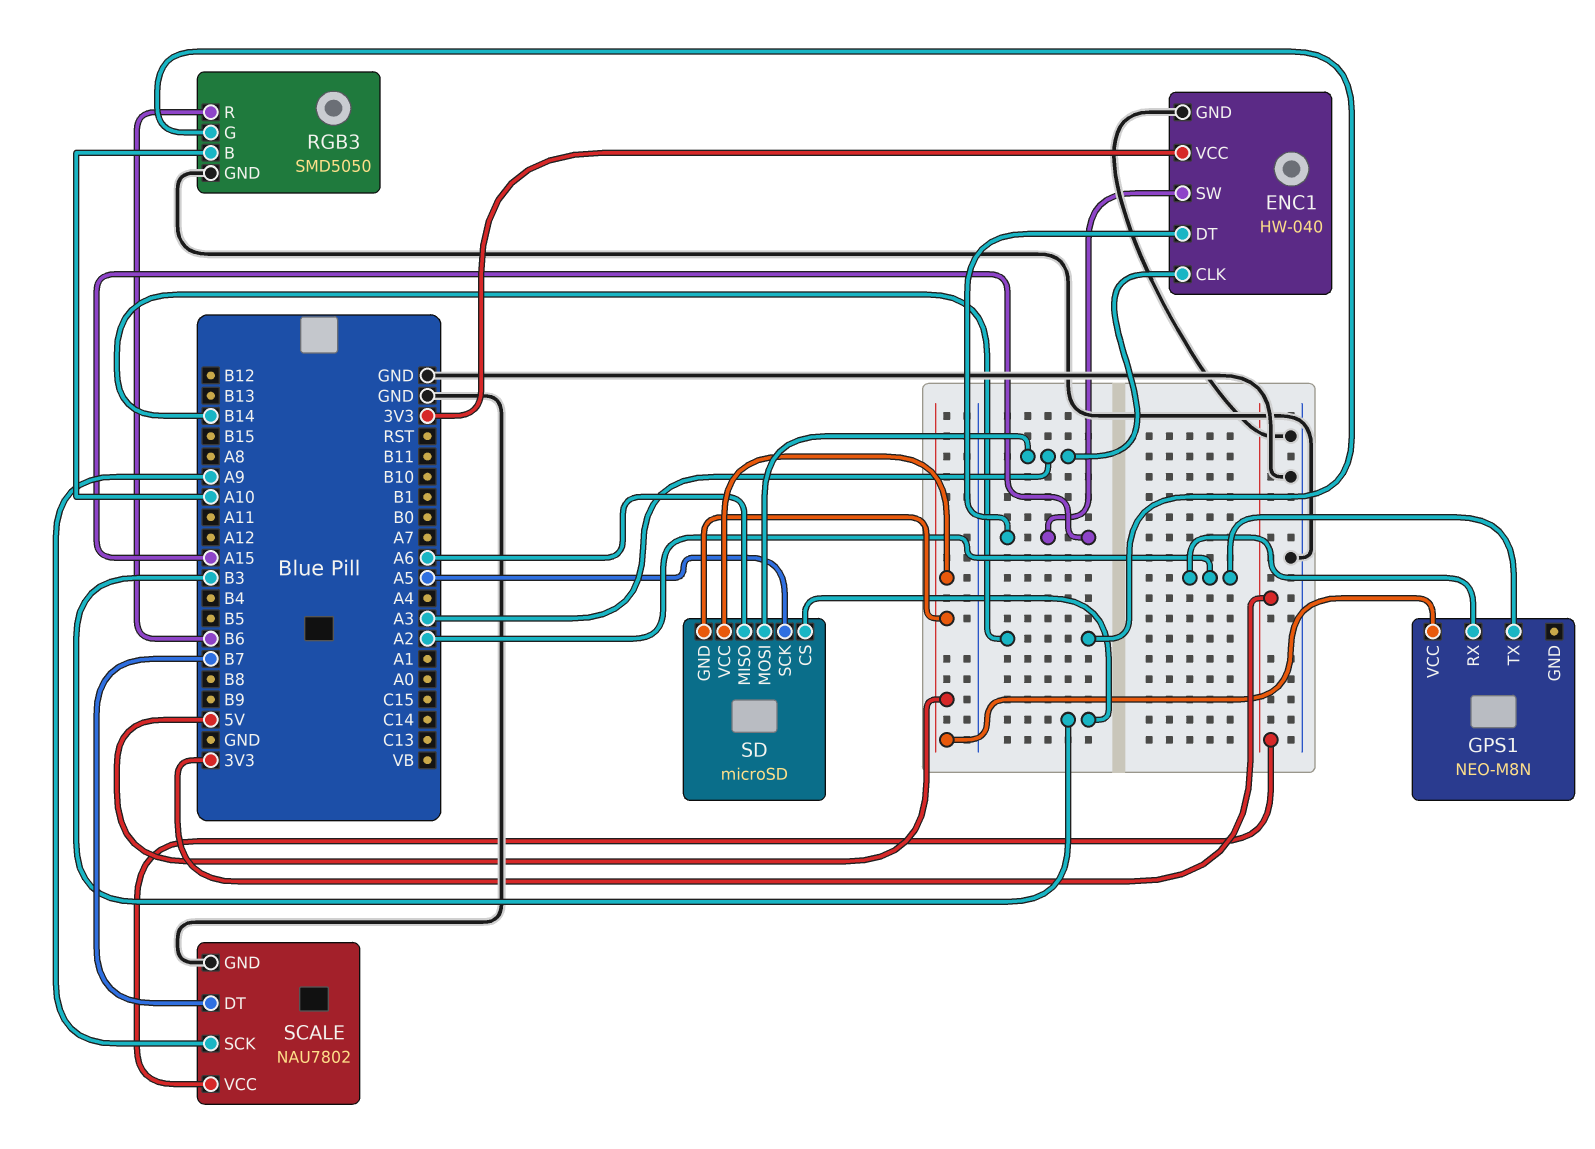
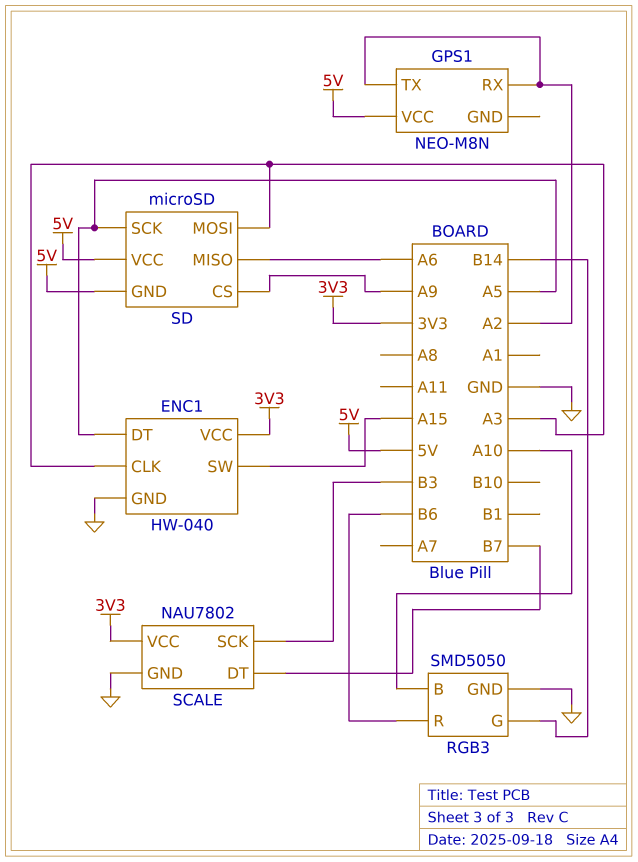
ENC1 pin DT: A15 -> A5
SCALE pin SCK: A9 -> B3
SD pin CS: B3 -> A9

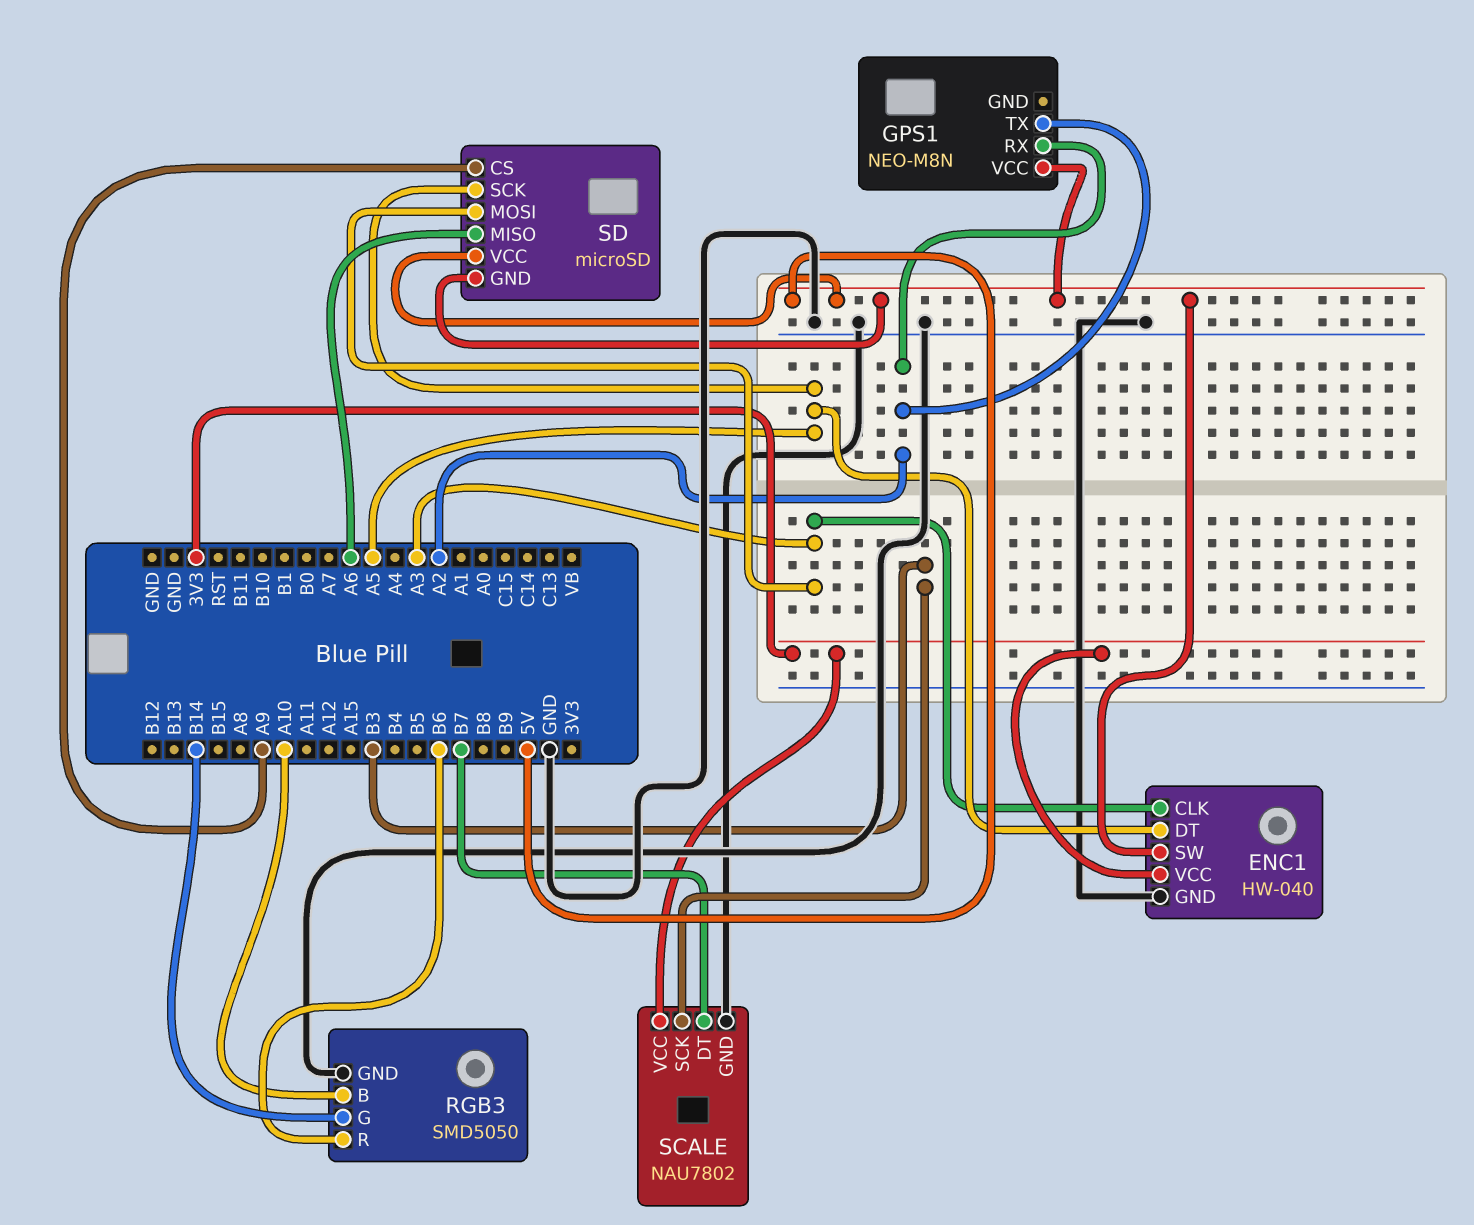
ENC1 pin SW: A15 -> 5V

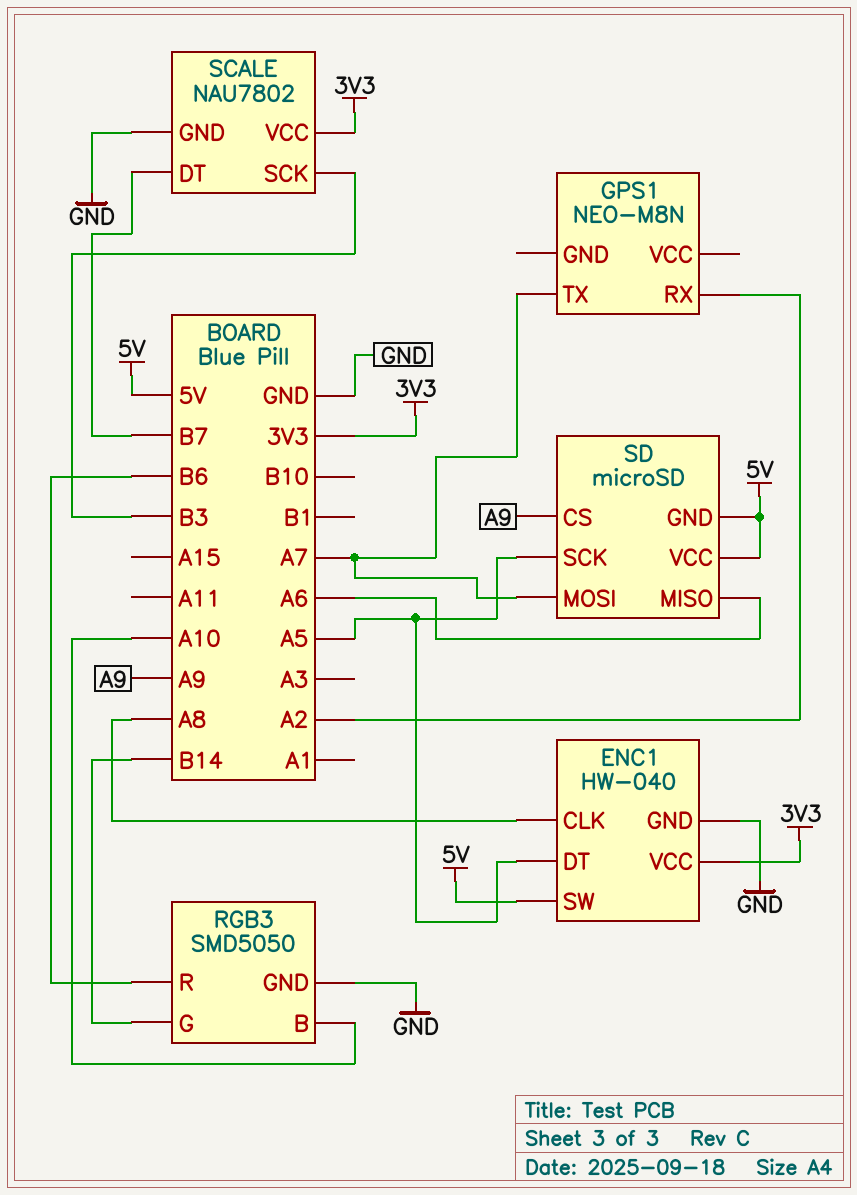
ENC1 pin CLK: A3 -> A8
GPS1 pin TX: A2 -> A7
GPS1 pin VCC: 5V -> none
SD pin MOSI: A3 -> A7

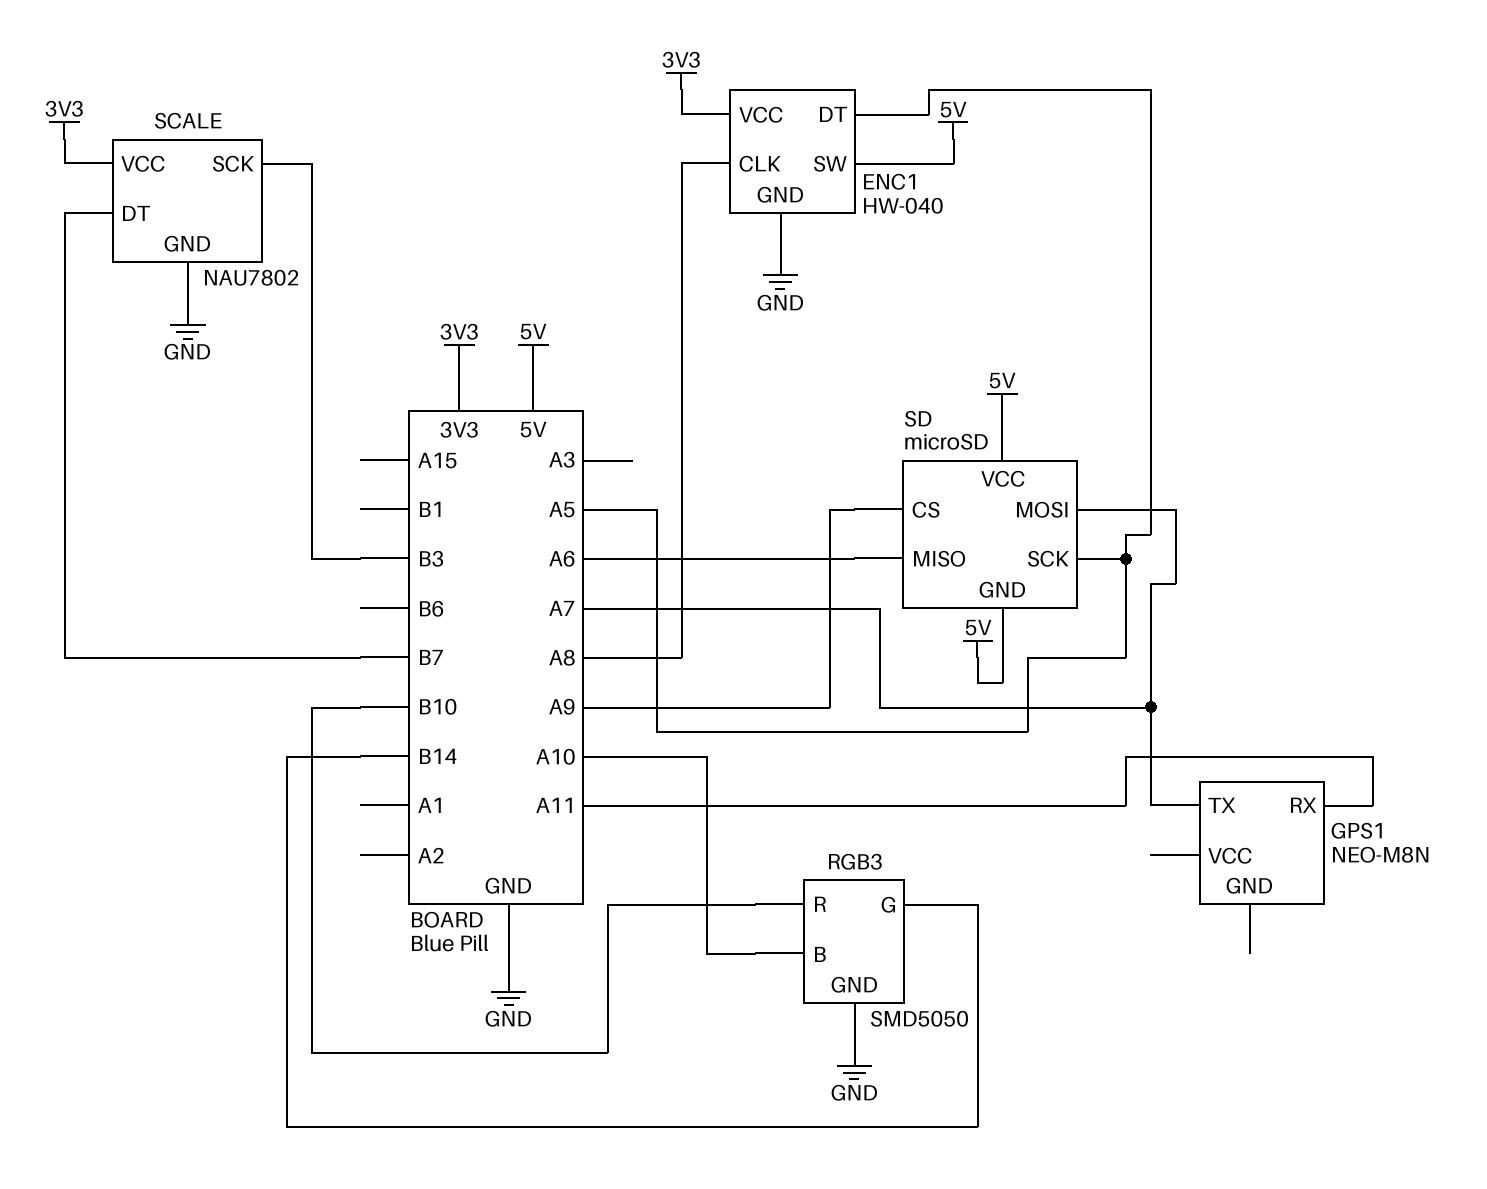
GPS1 pin RX: A2 -> A11
RGB3 pin R: B6 -> B10

